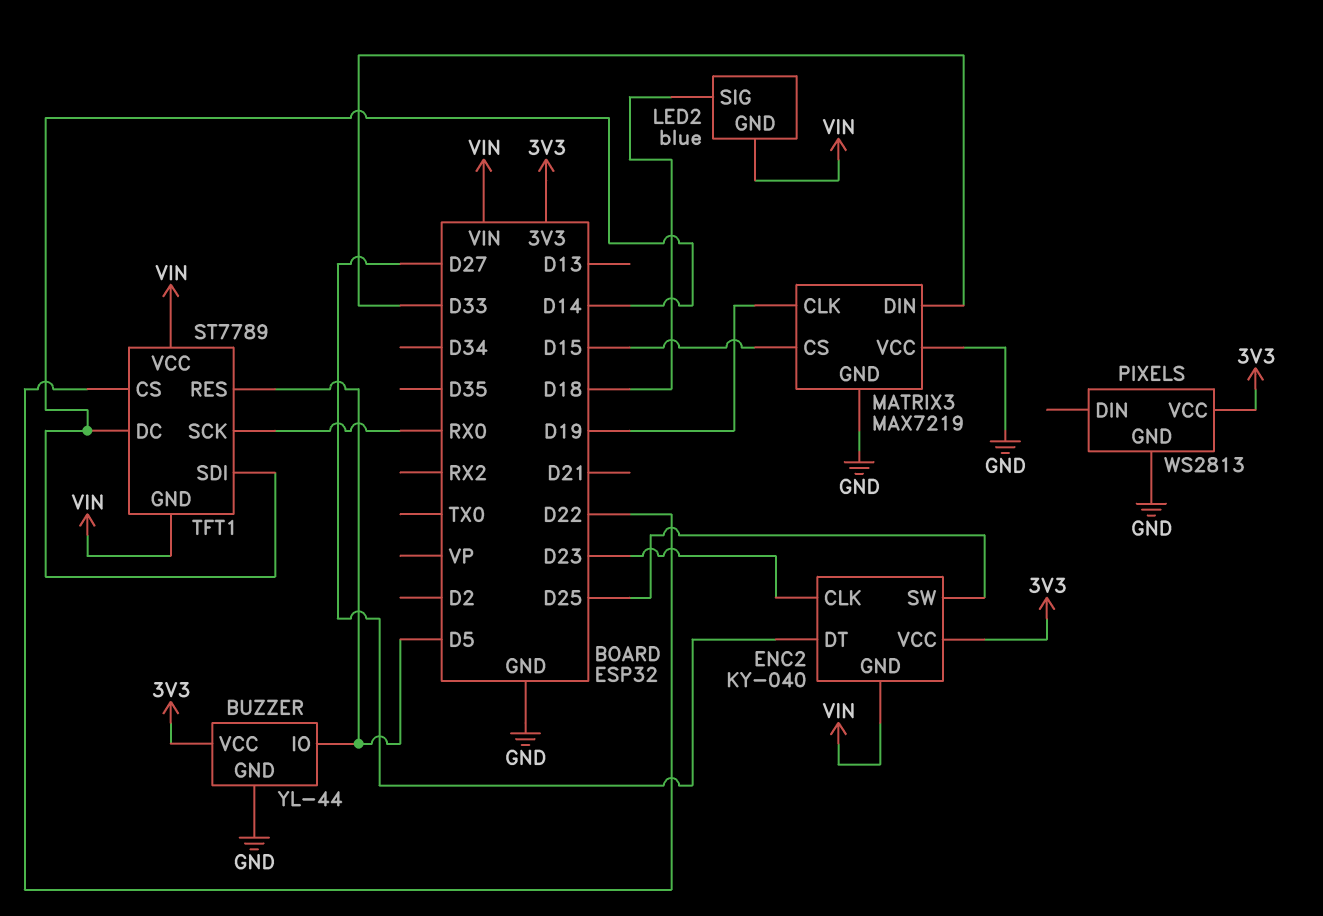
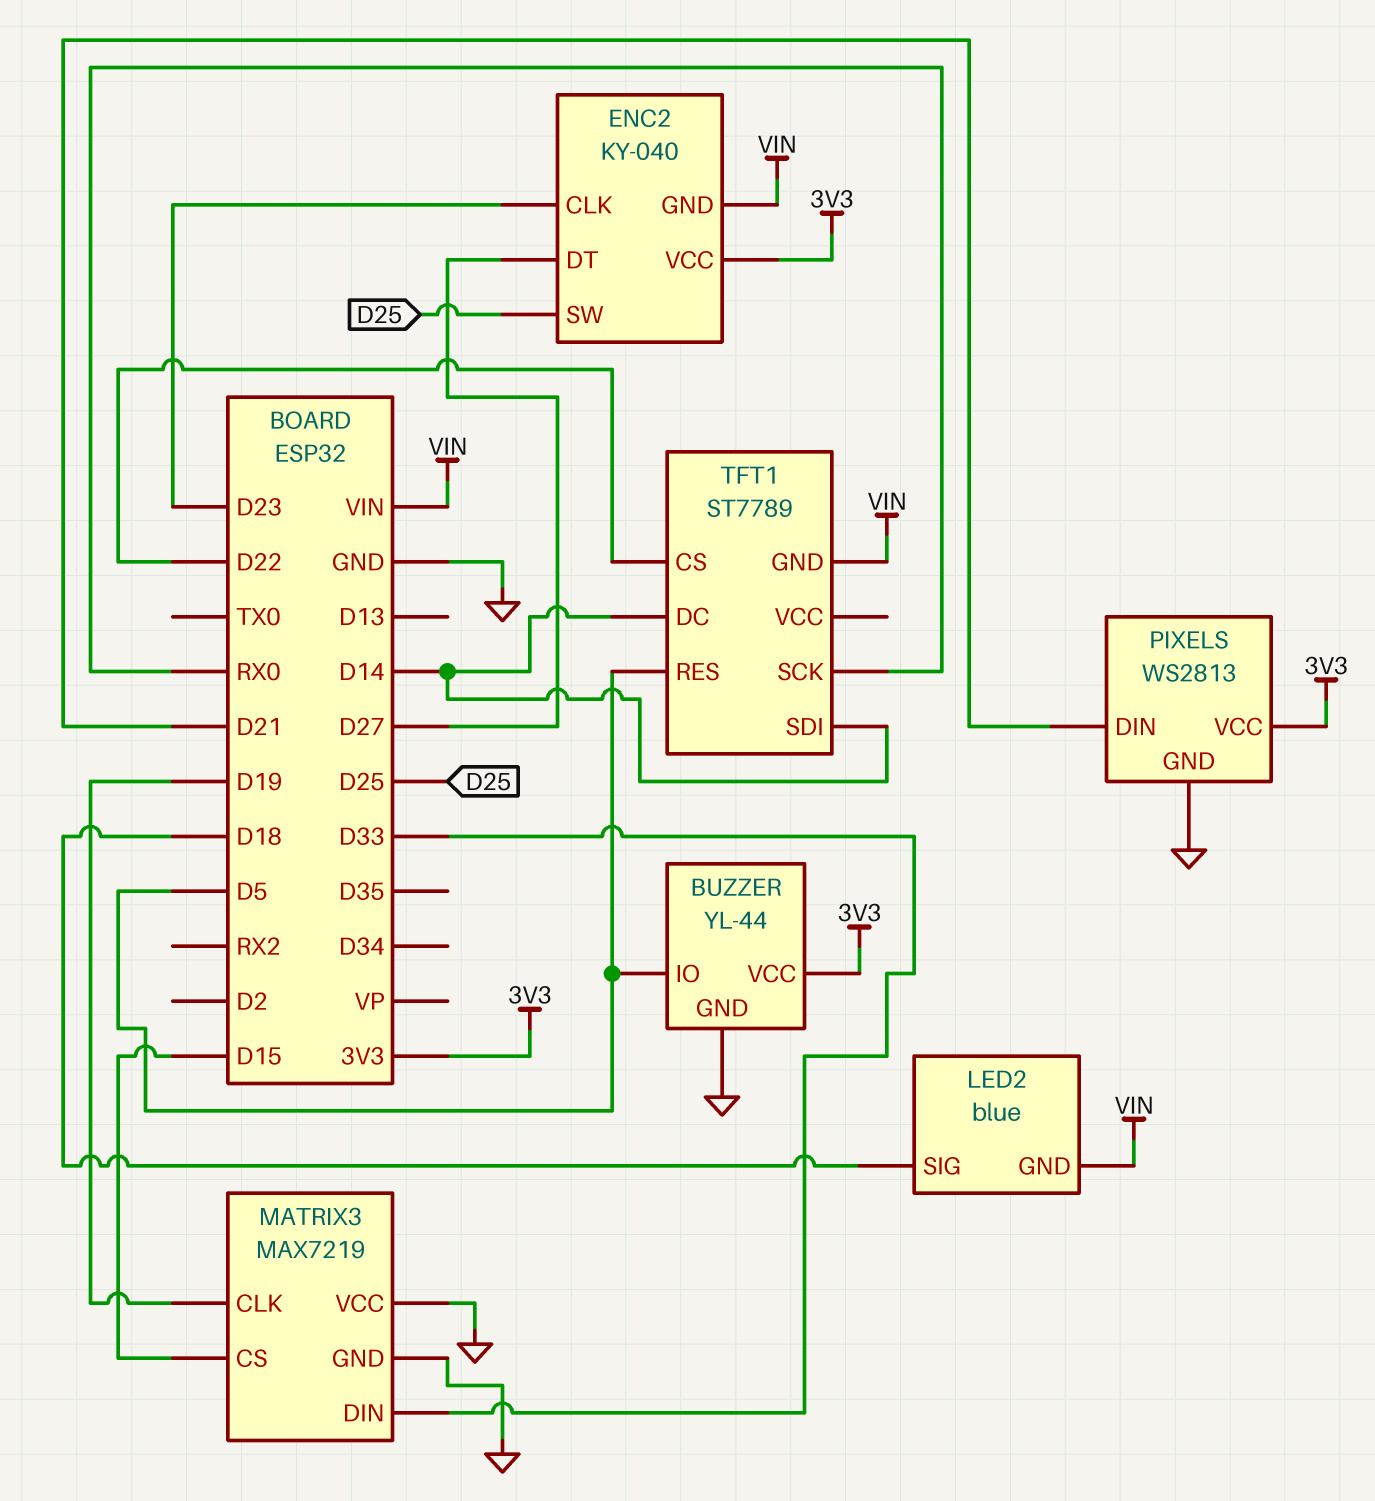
PIXELS pin DIN: none -> D21
TFT1 pin VCC: VIN -> none

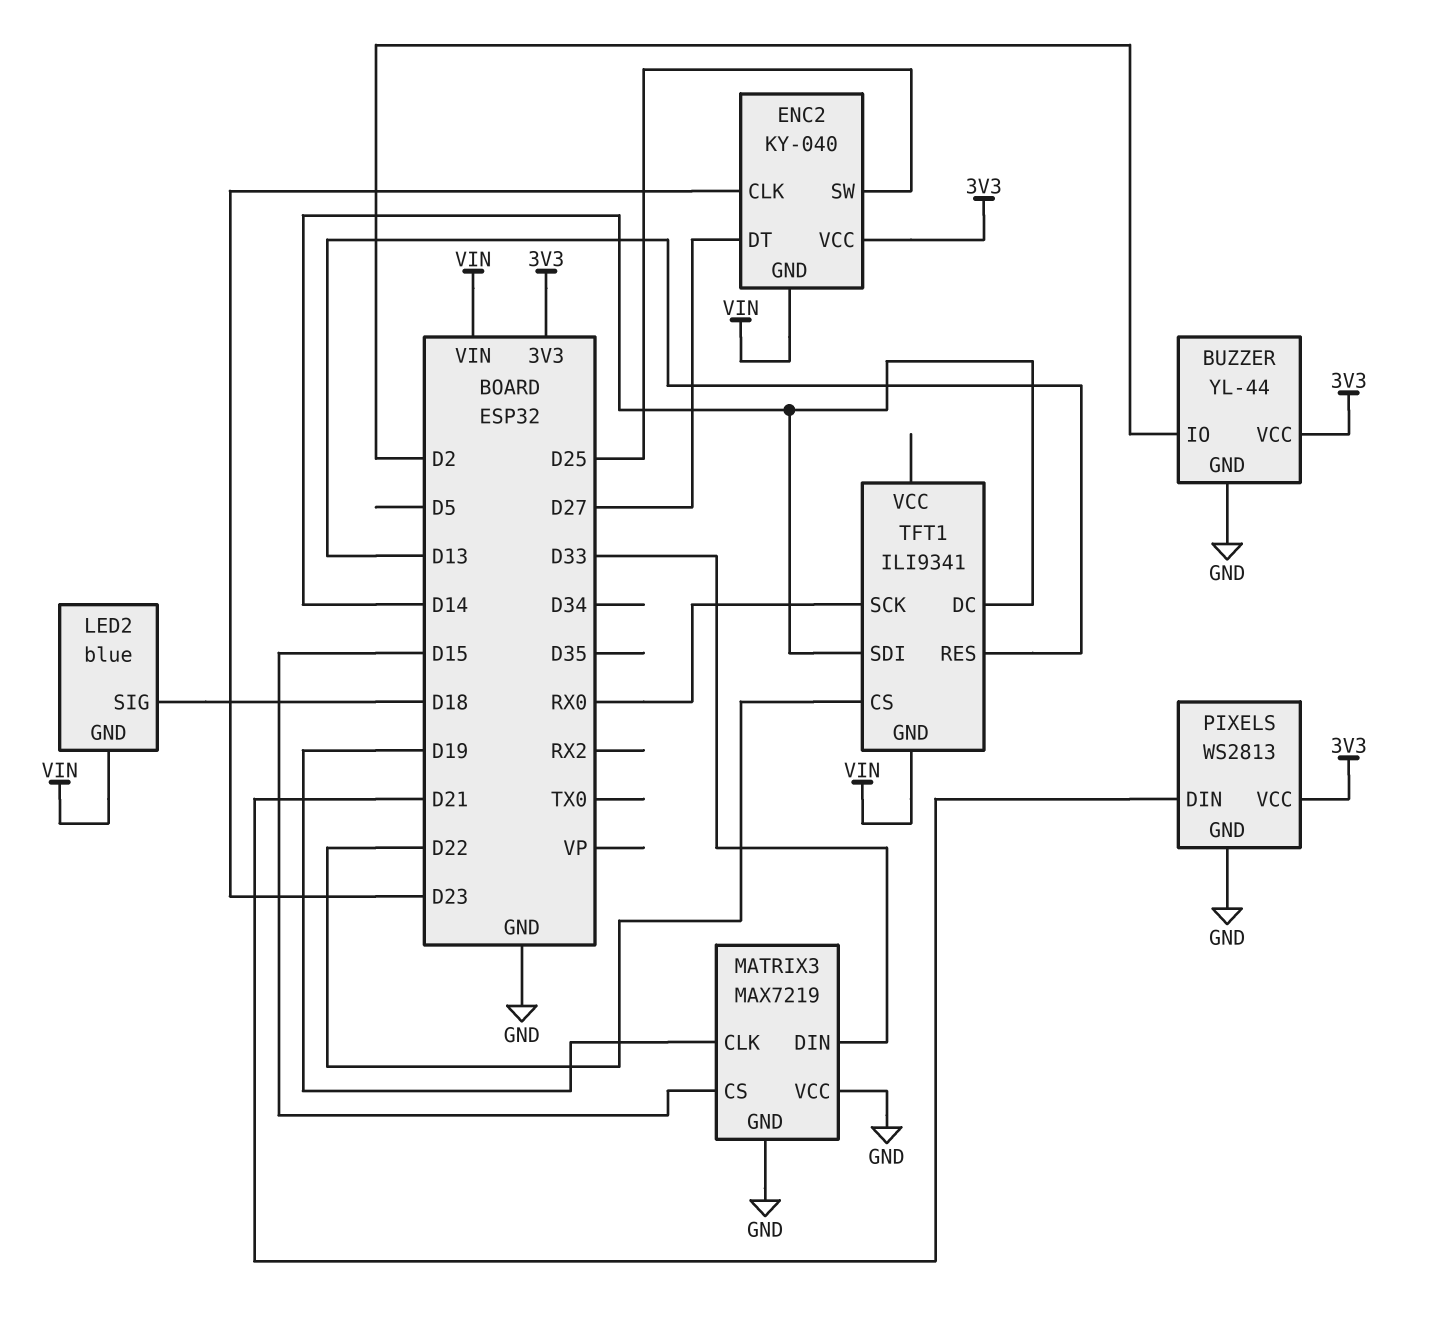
BUZZER pin IO: D5 -> D2
TFT1: ST7789 -> ILI9341
TFT1 pin RES: D5 -> D13

